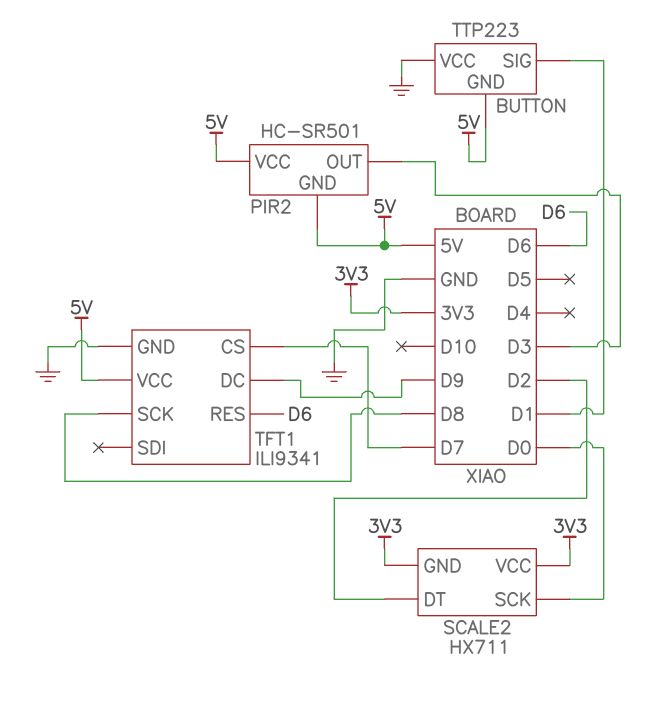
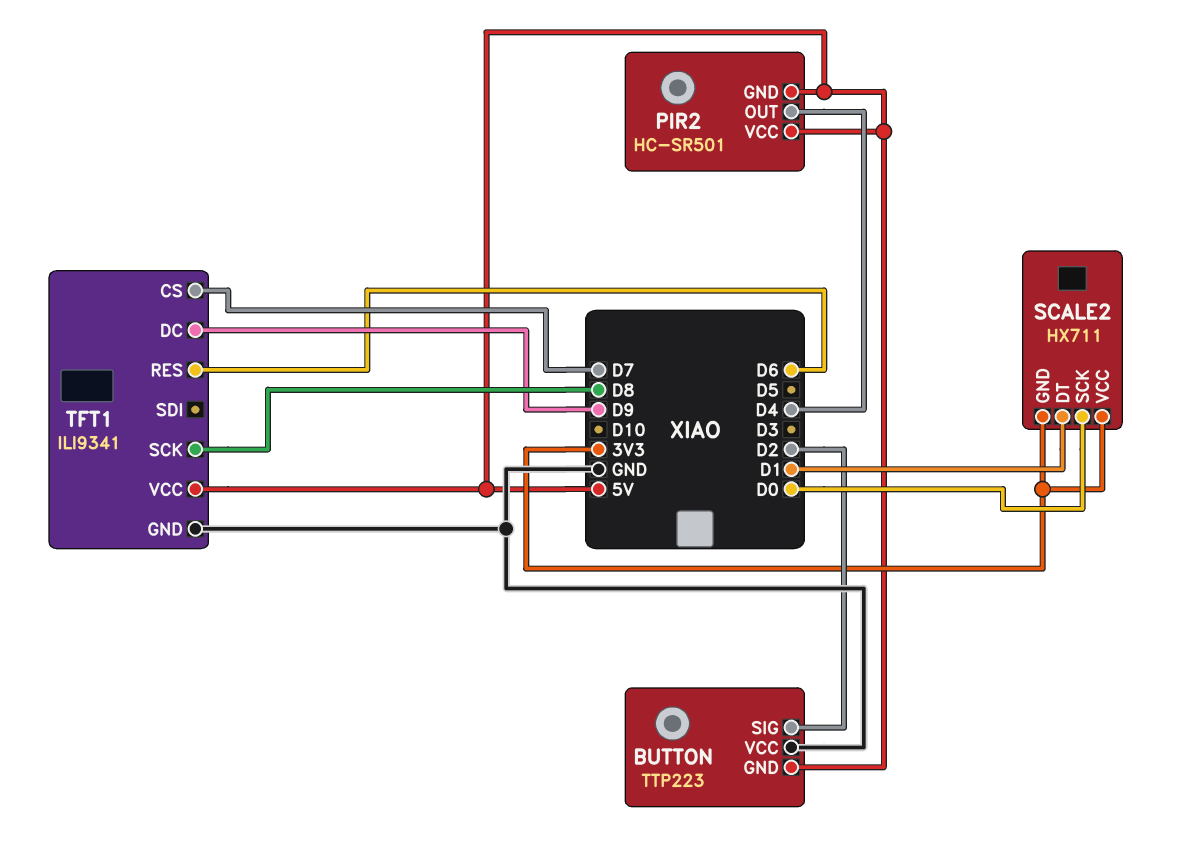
BUTTON pin SIG: D1 -> D2
PIR2 pin OUT: D3 -> D4
SCALE2 pin DT: D2 -> D1

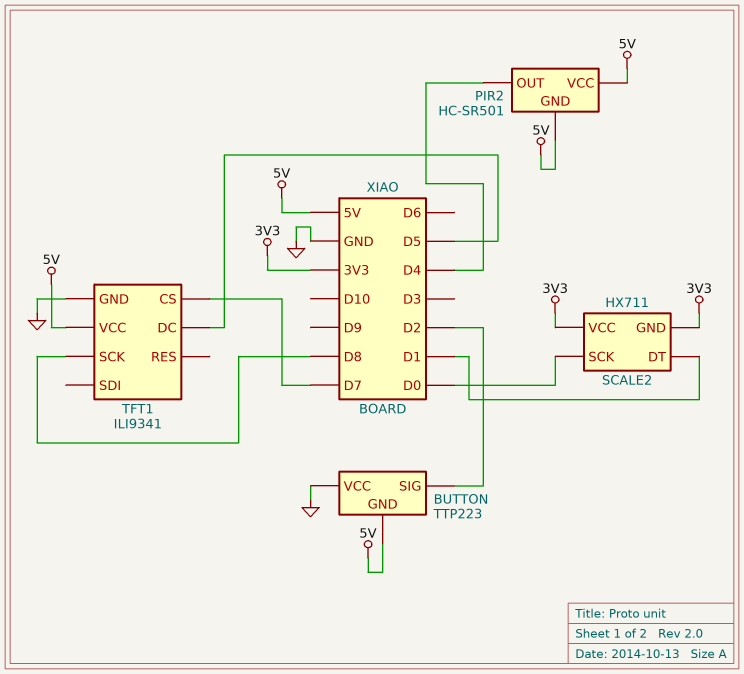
TFT1 pin DC: D9 -> D5
TFT1 pin RES: D6 -> none

